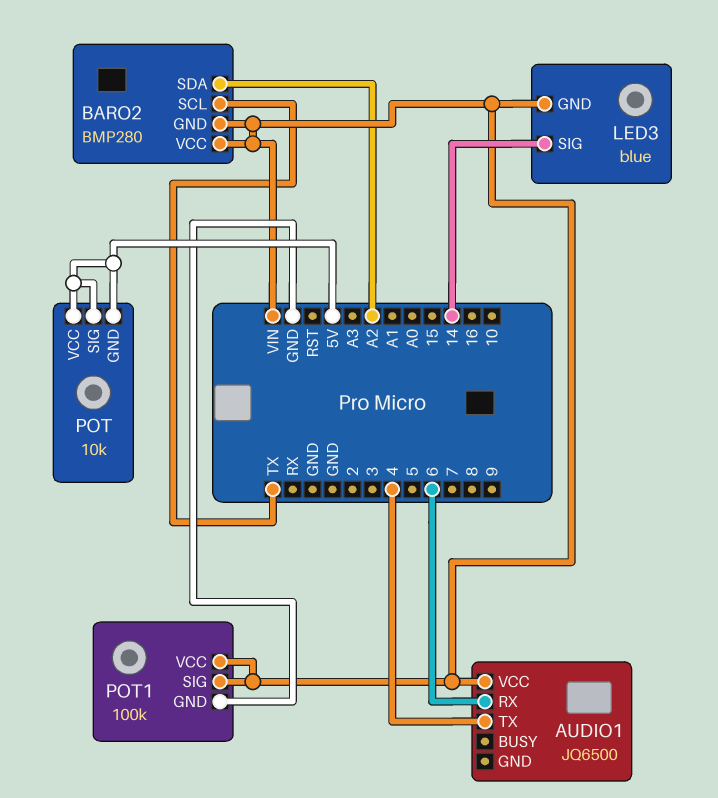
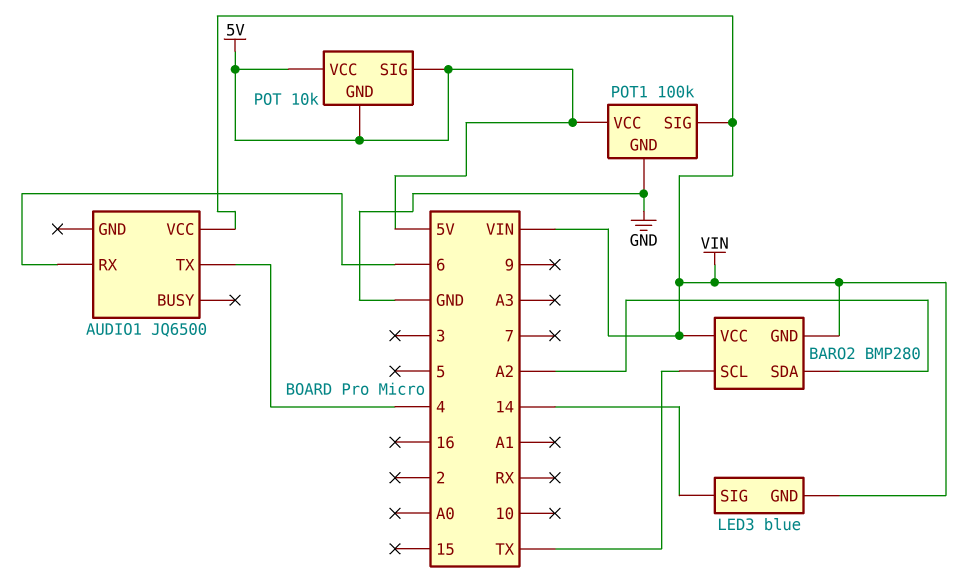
POT1 pin VCC: VIN -> 5V

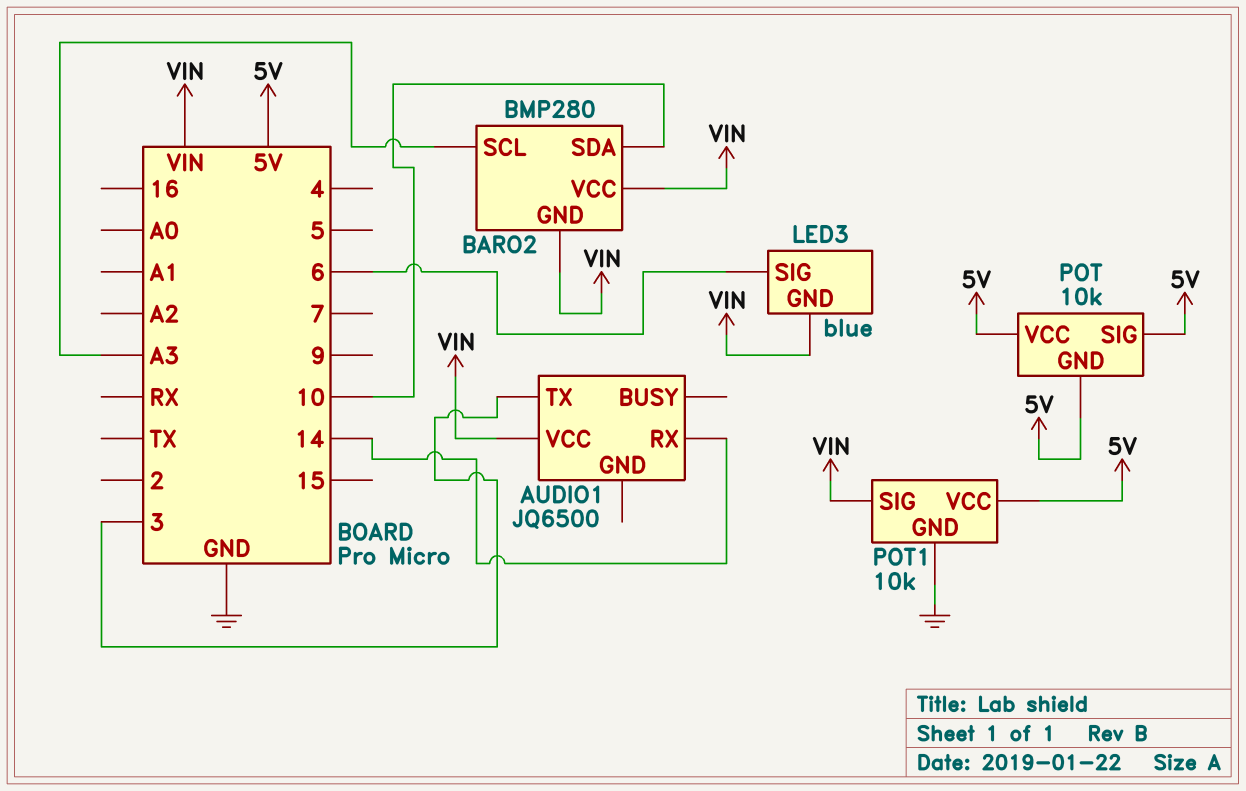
AUDIO1 pin RX: 6 -> 14
AUDIO1 pin TX: 4 -> 3
BARO2 pin SCL: TX -> A3
BARO2 pin SDA: A2 -> 10
LED3 pin SIG: 14 -> 6
POT1: 100k -> 10k

